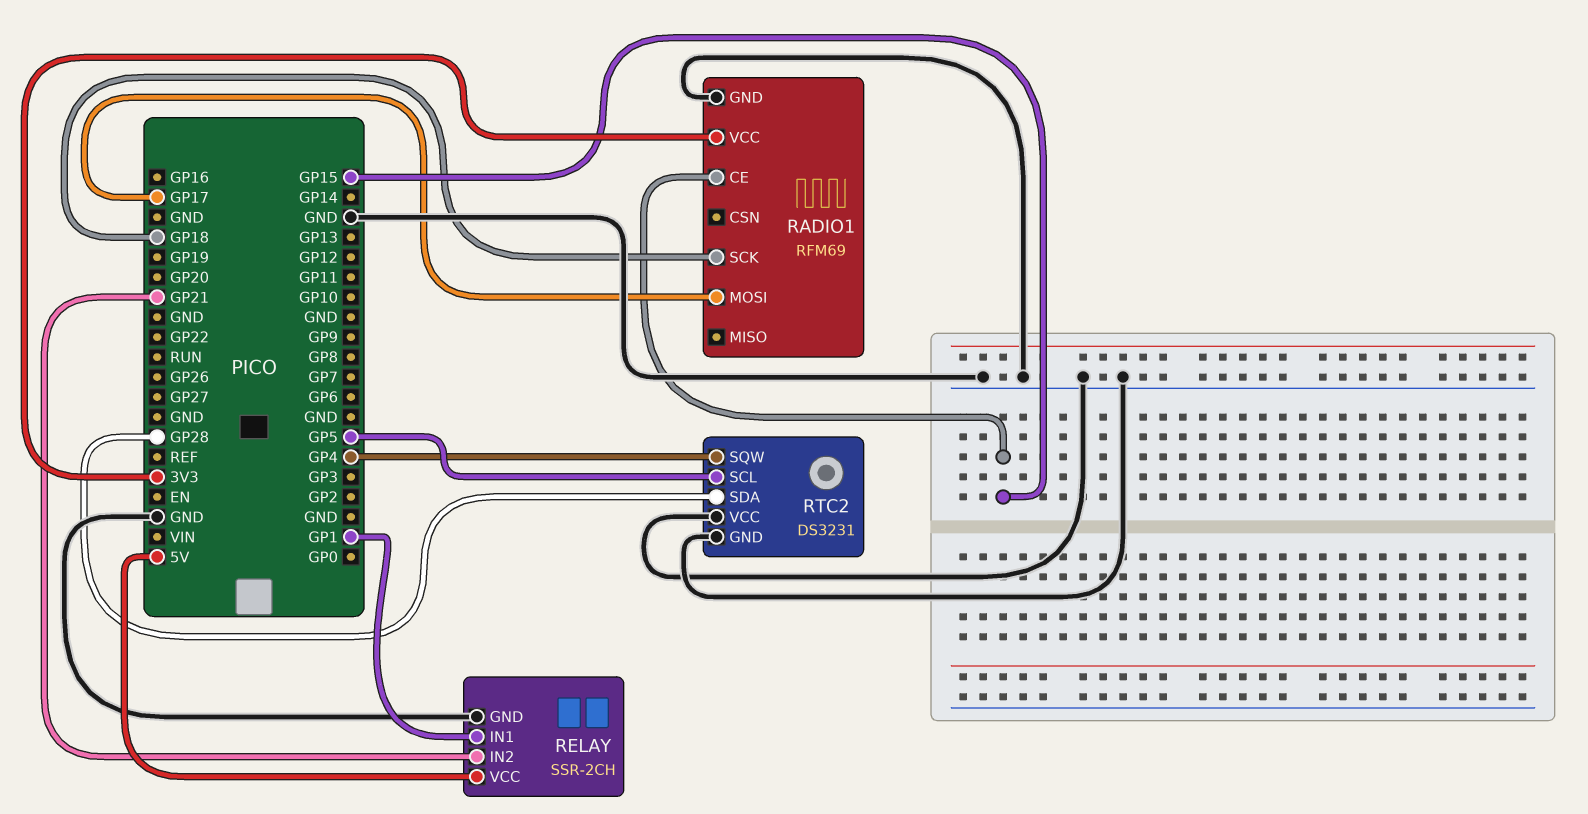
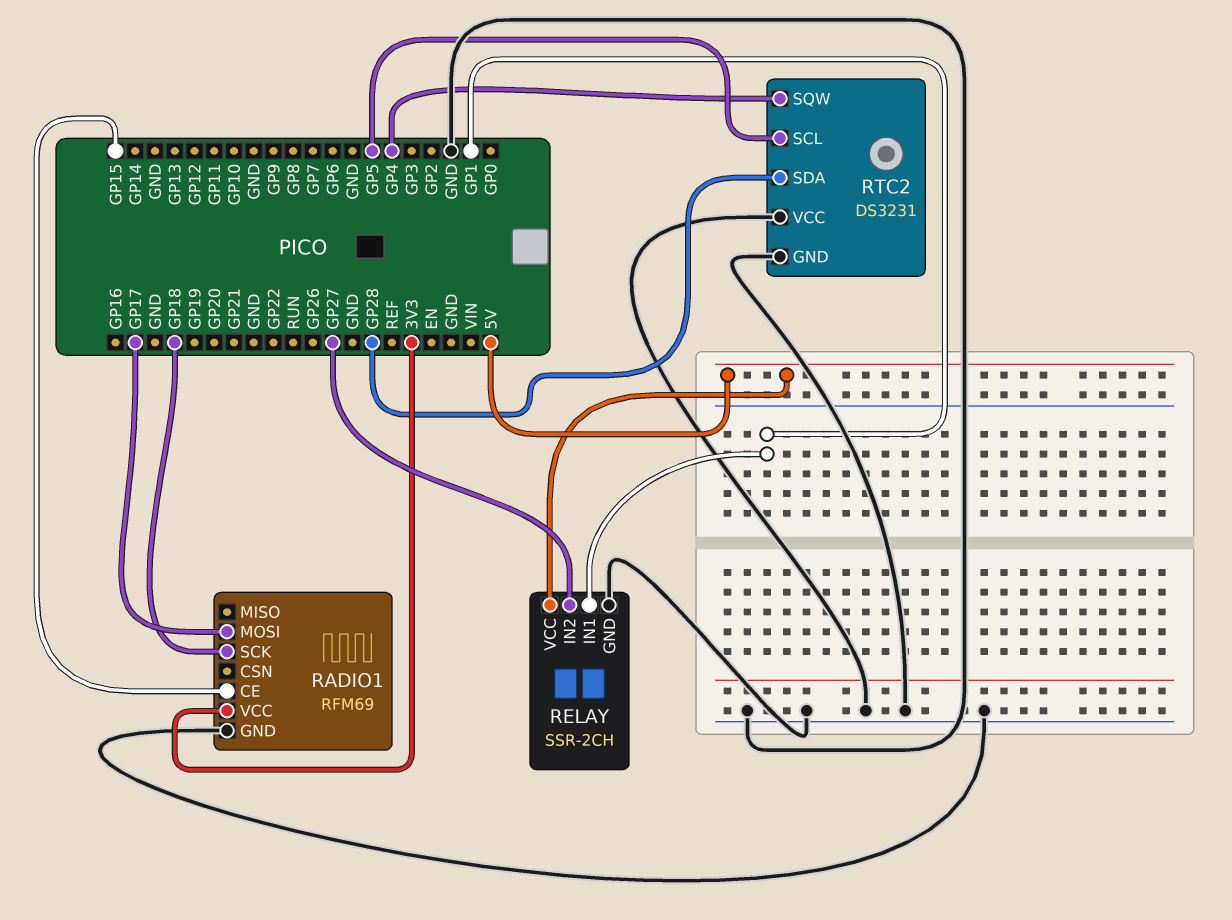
RELAY pin IN2: GP21 -> GP27

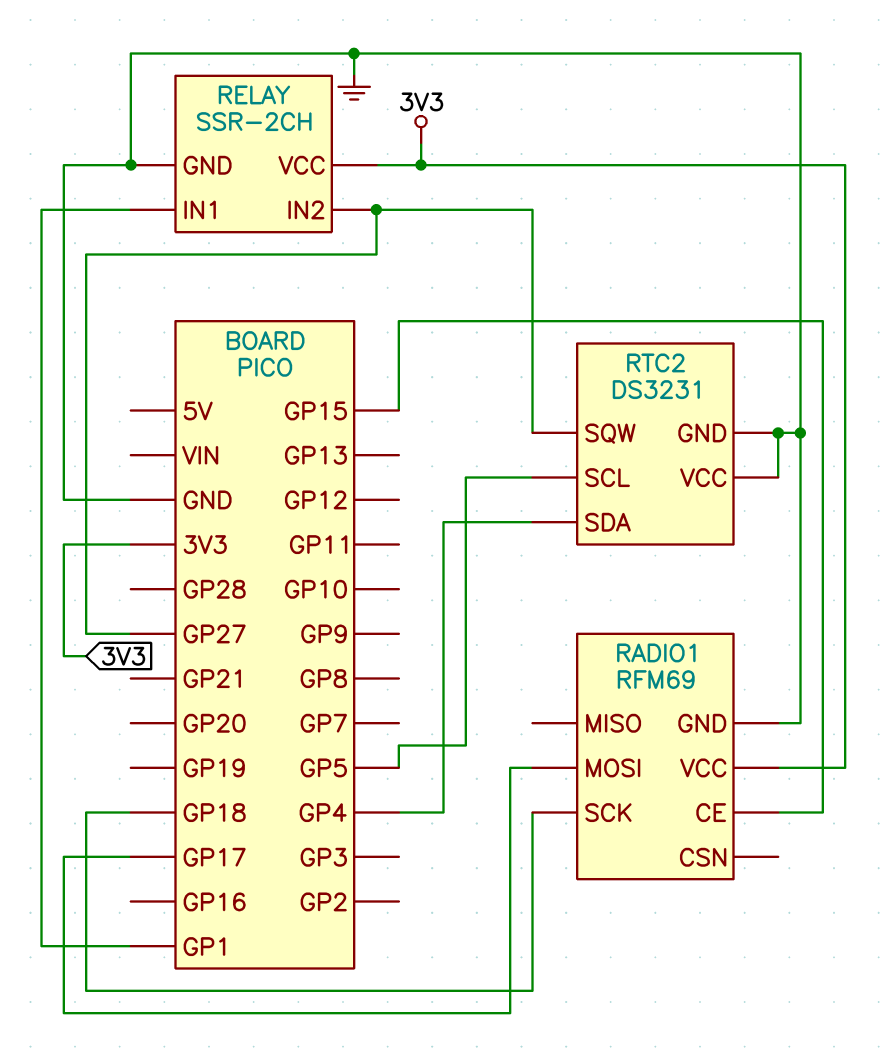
RELAY pin VCC: 5V -> 3V3
RTC2 pin SDA: GP28 -> GP4
RTC2 pin SQW: GP4 -> GP27

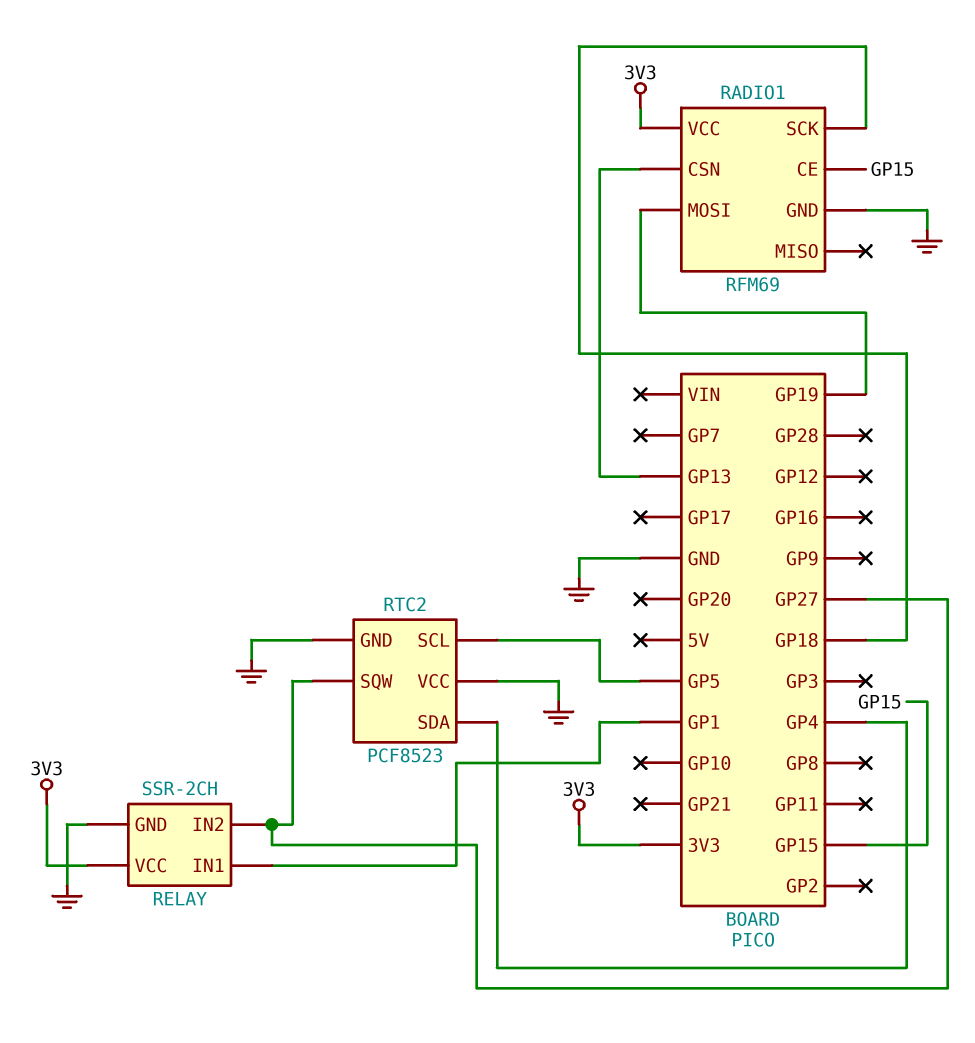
RADIO1 pin CSN: none -> GP13
RADIO1 pin MOSI: GP17 -> GP19
RTC2: DS3231 -> PCF8523

